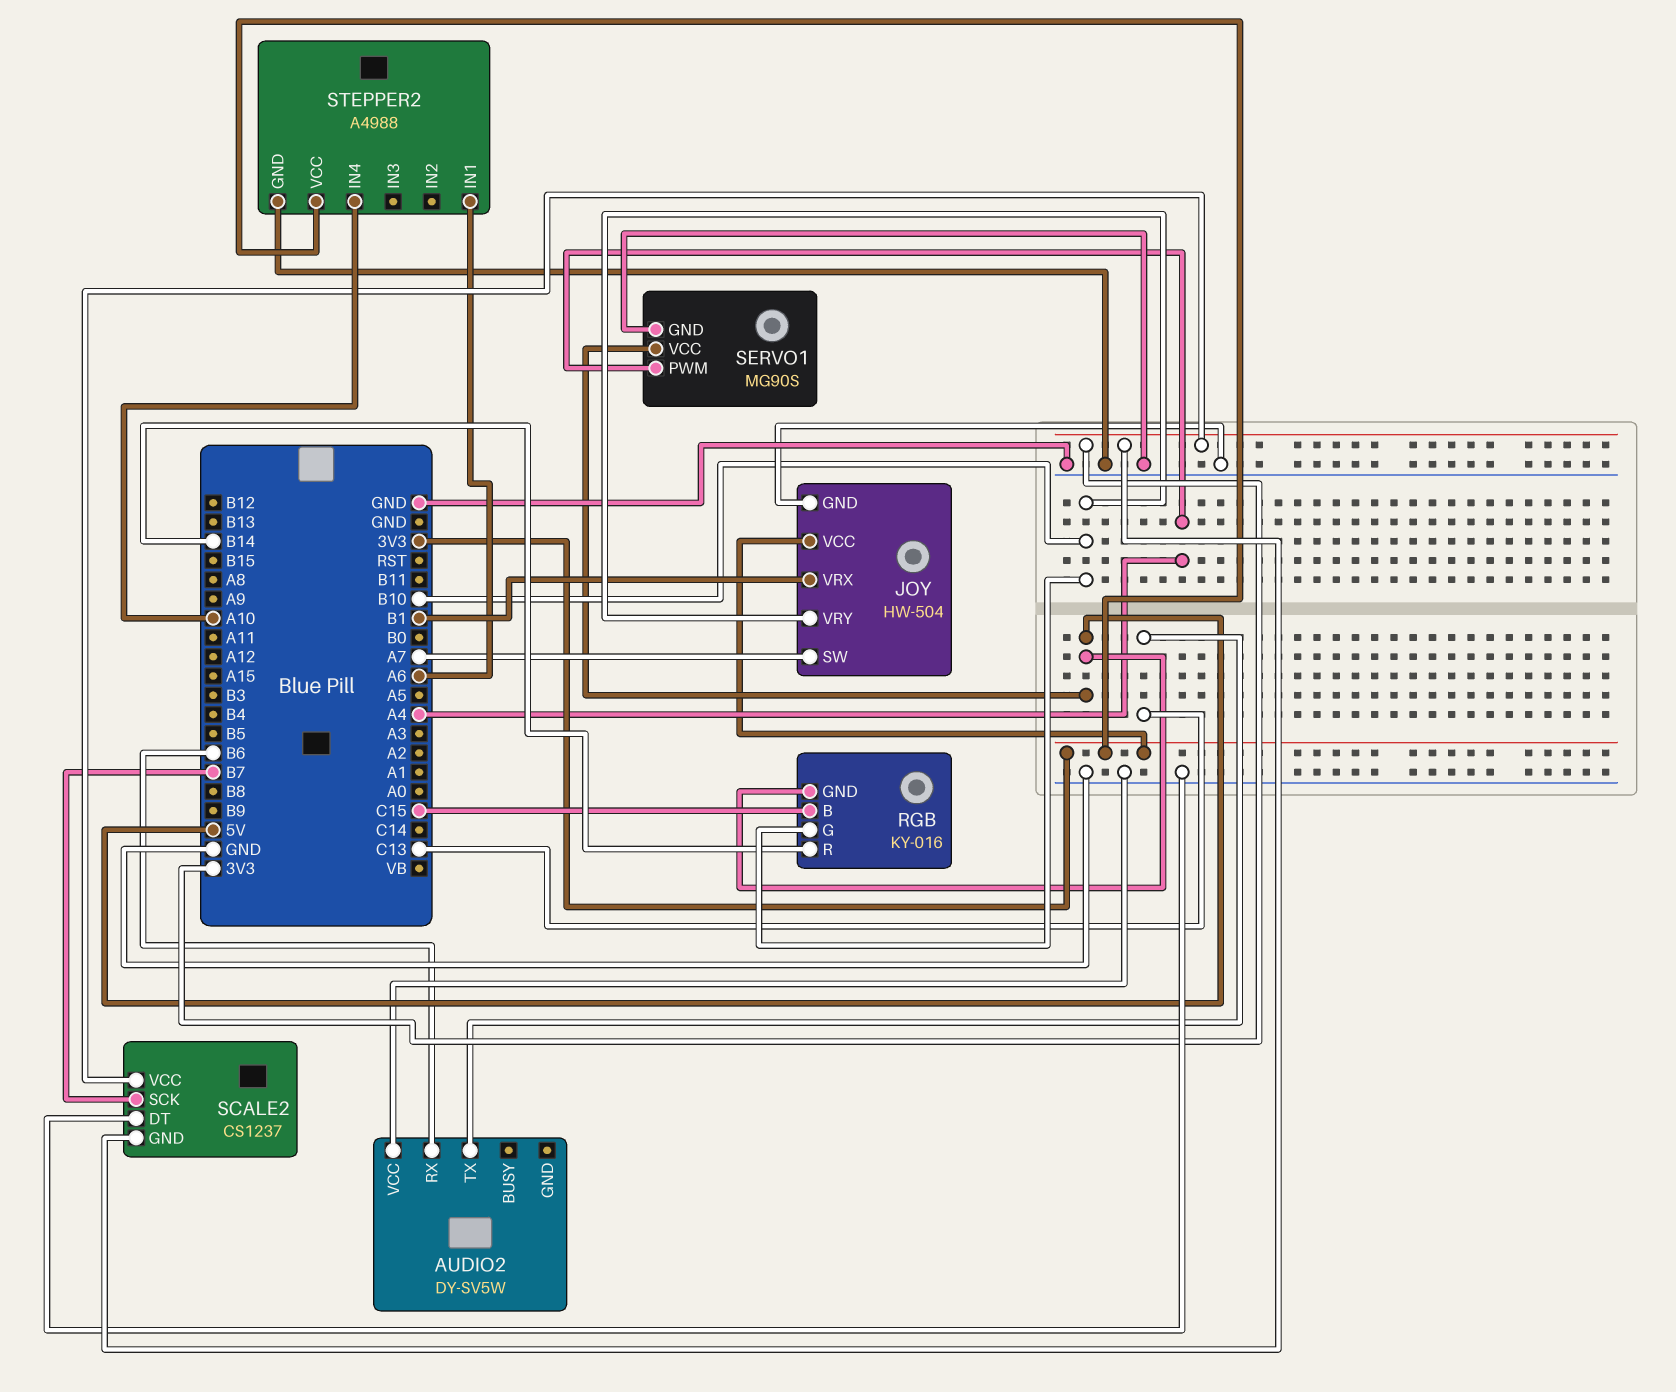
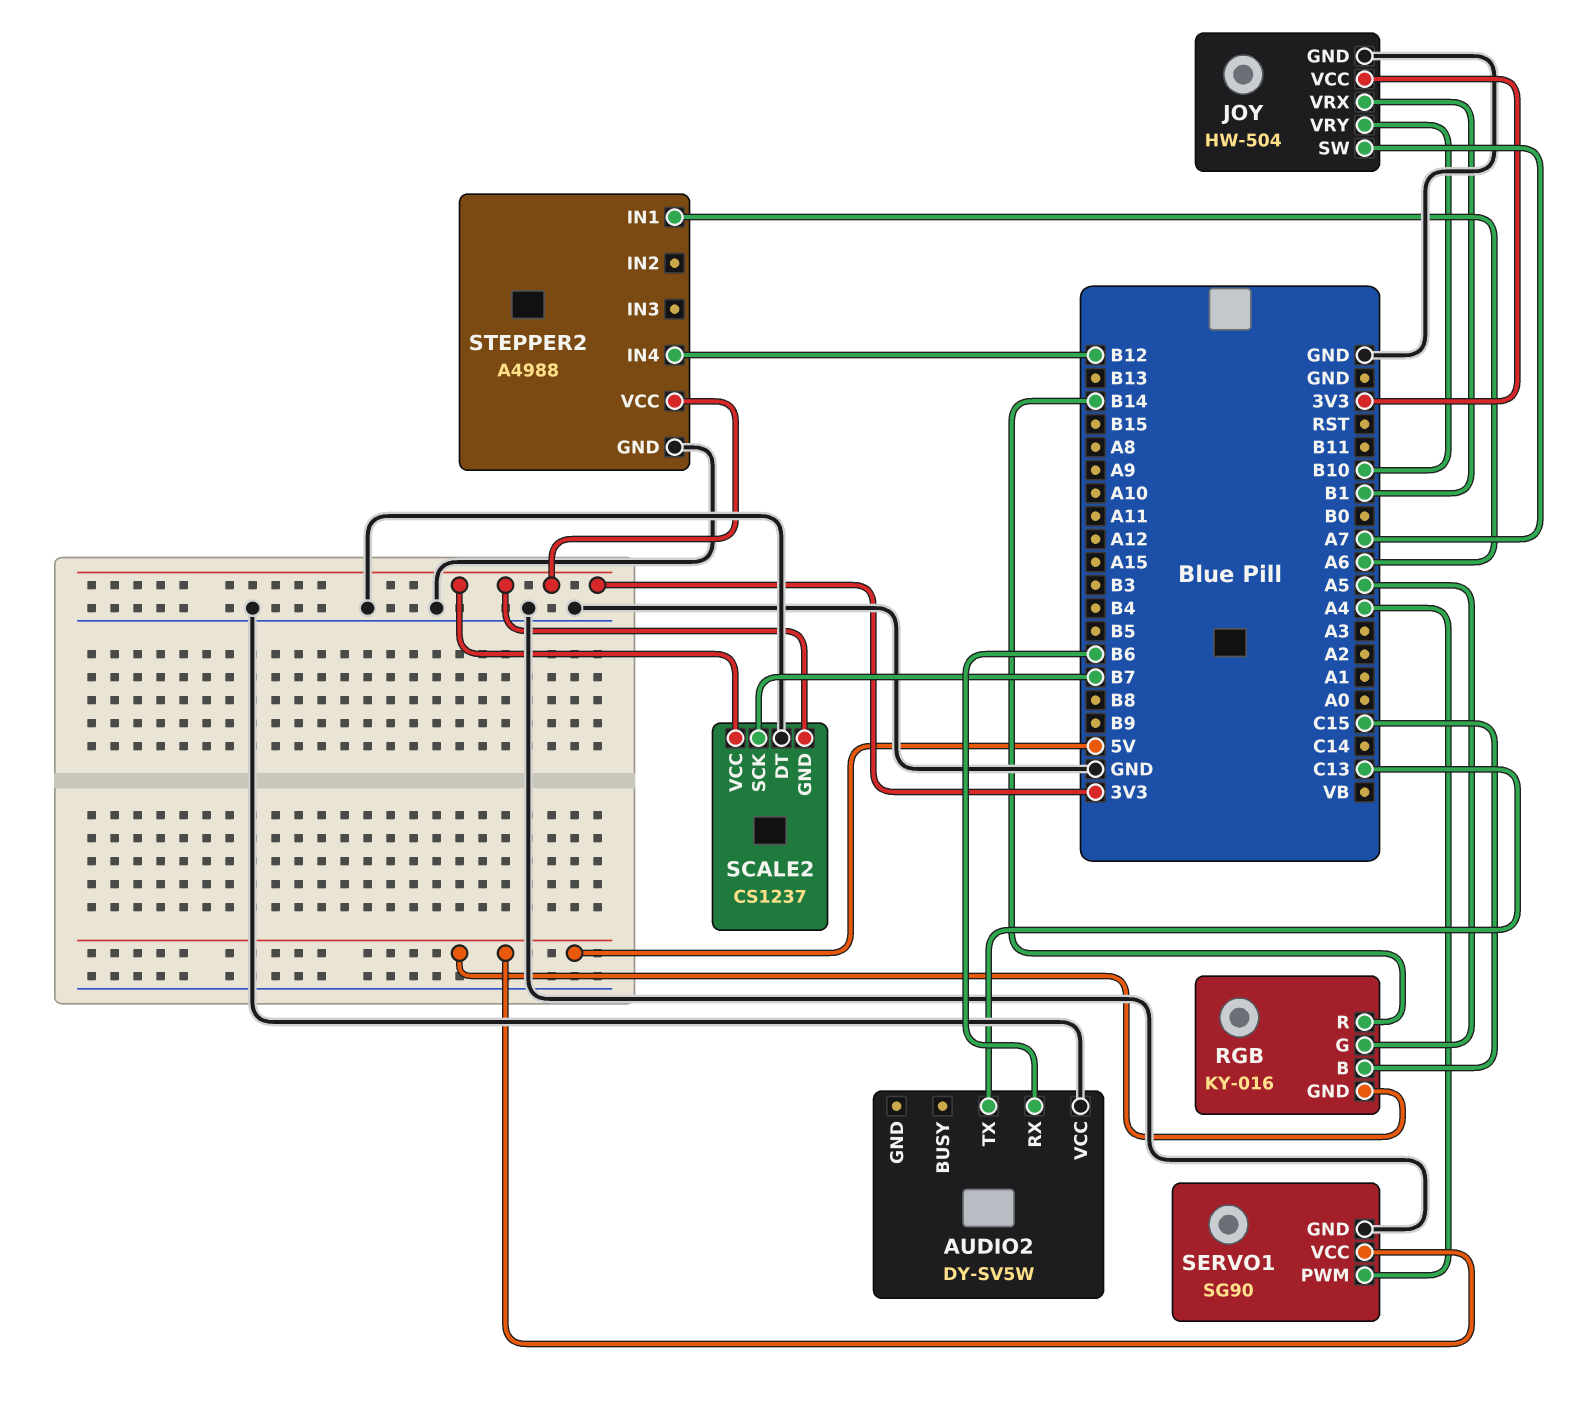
RGB pin G: B10 -> A5
SERVO1: MG90S -> SG90
STEPPER2 pin IN4: A10 -> B12

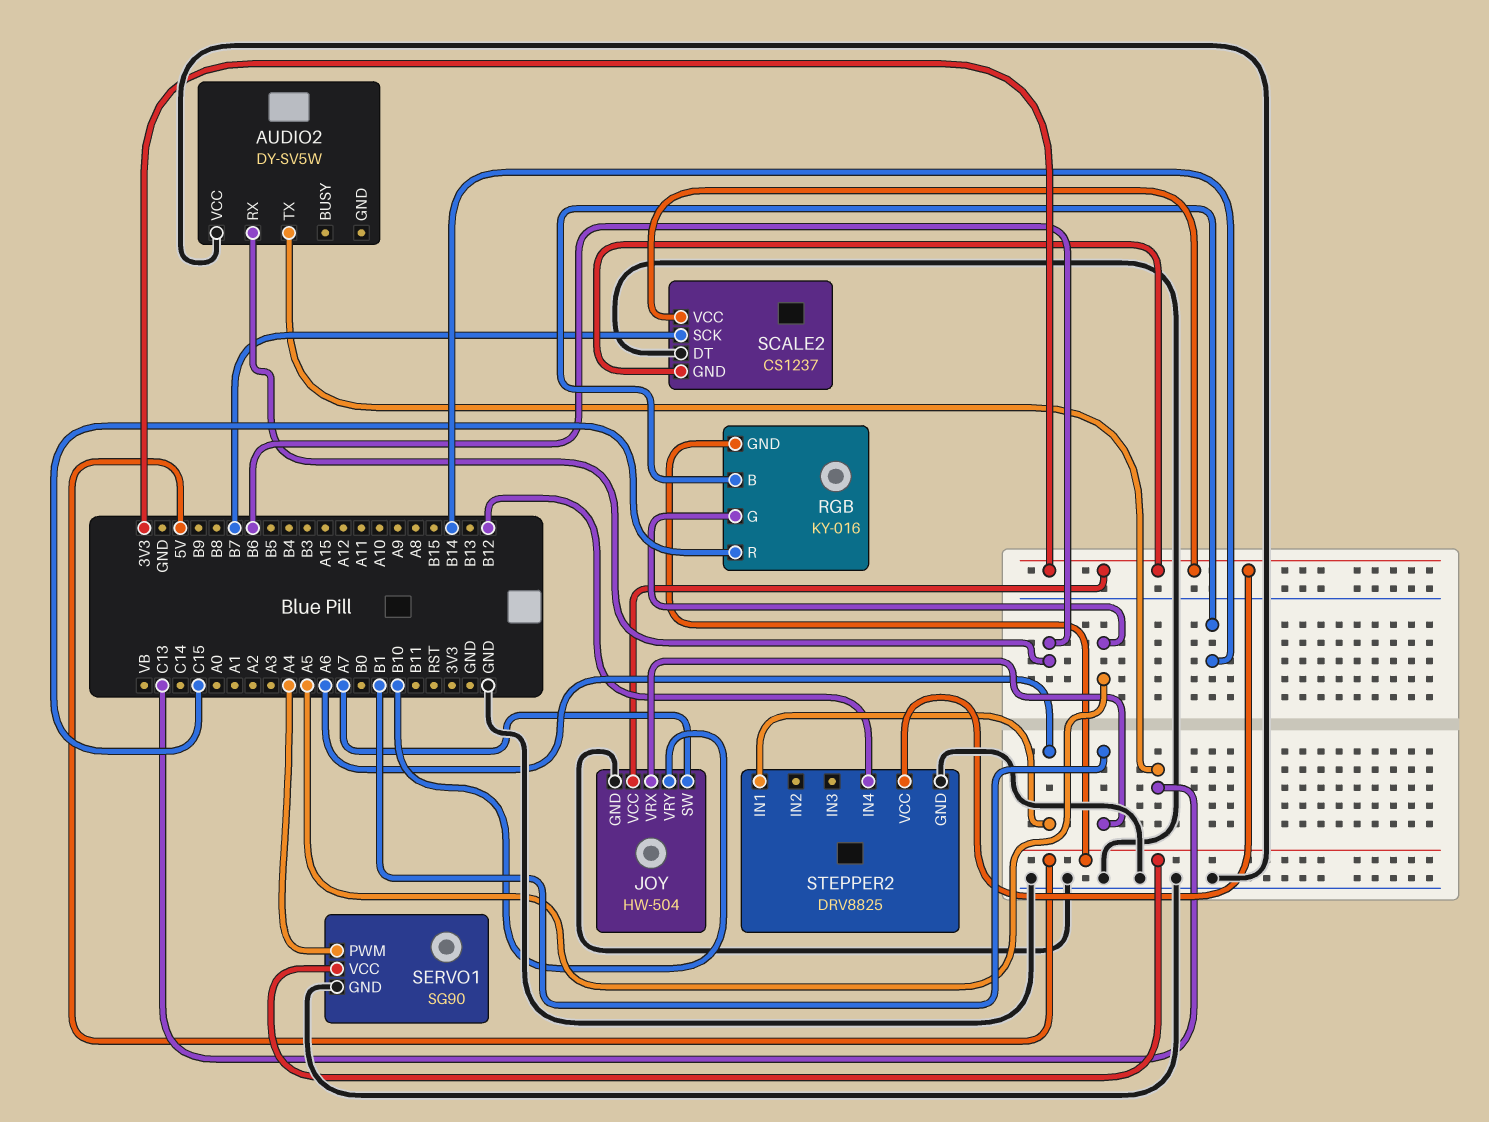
RGB pin B: C15 -> B14
RGB pin R: B14 -> C15
STEPPER2: A4988 -> DRV8825

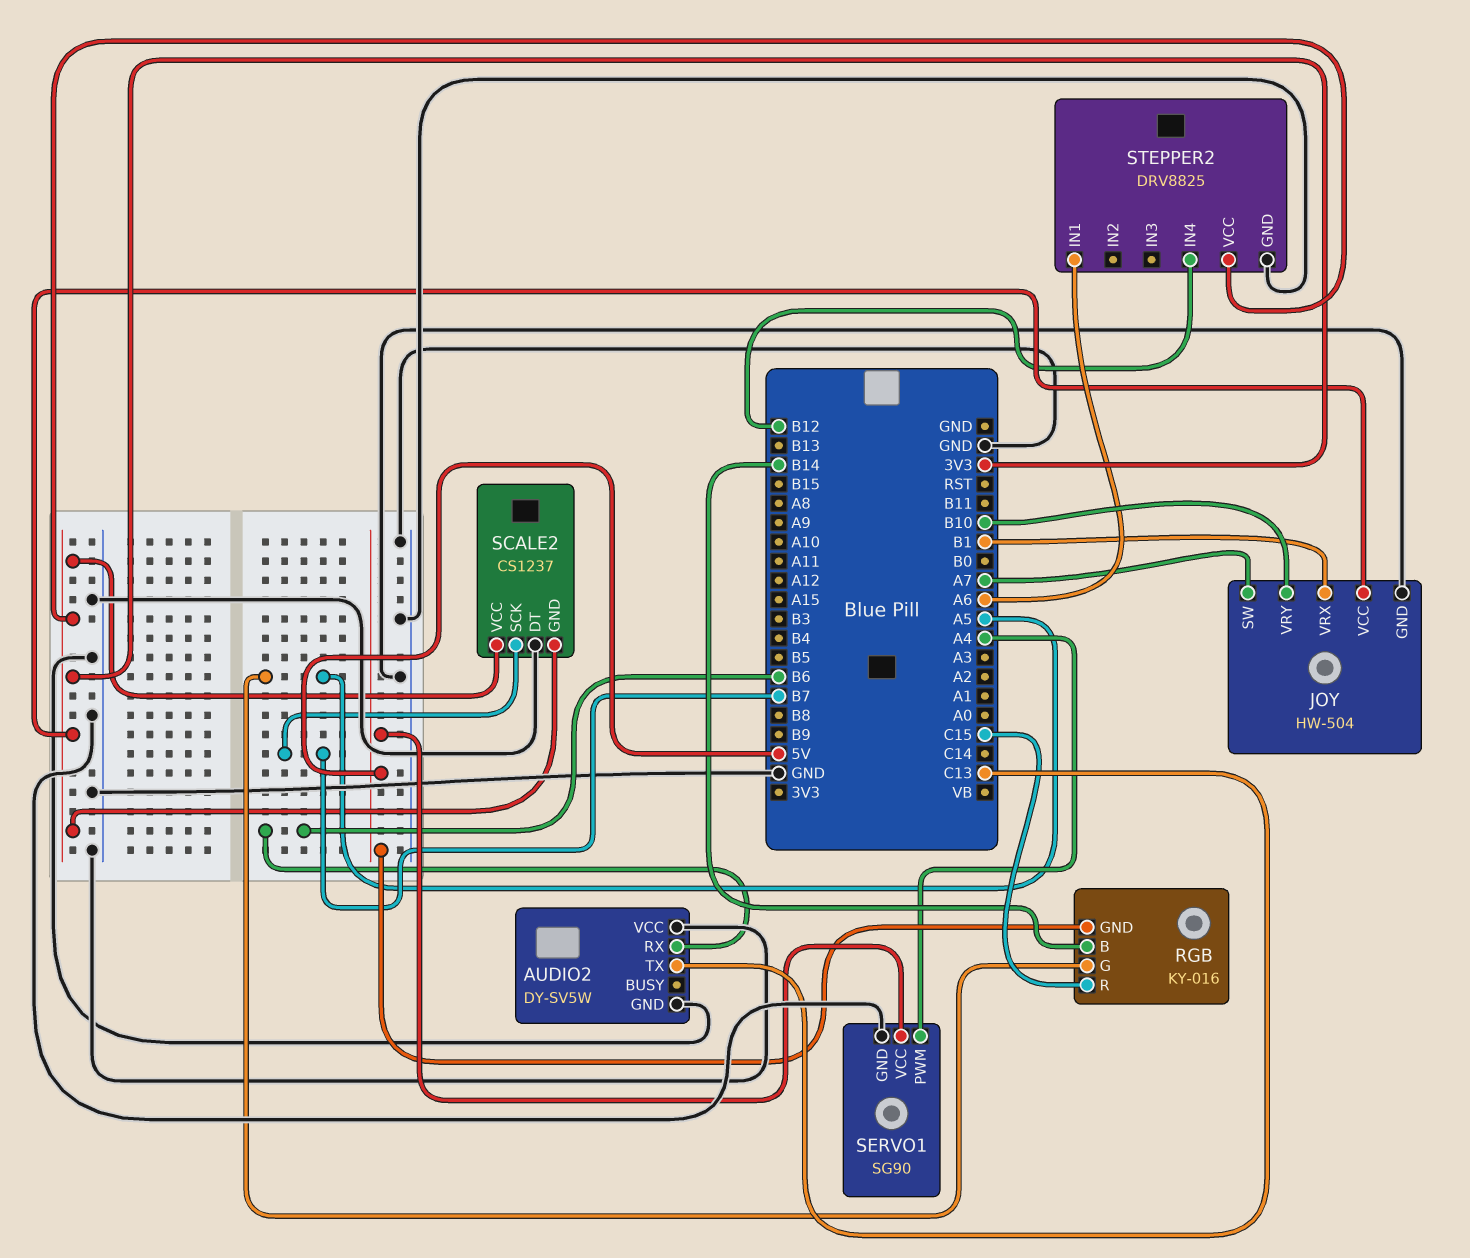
AUDIO2 pin GND: none -> GND

